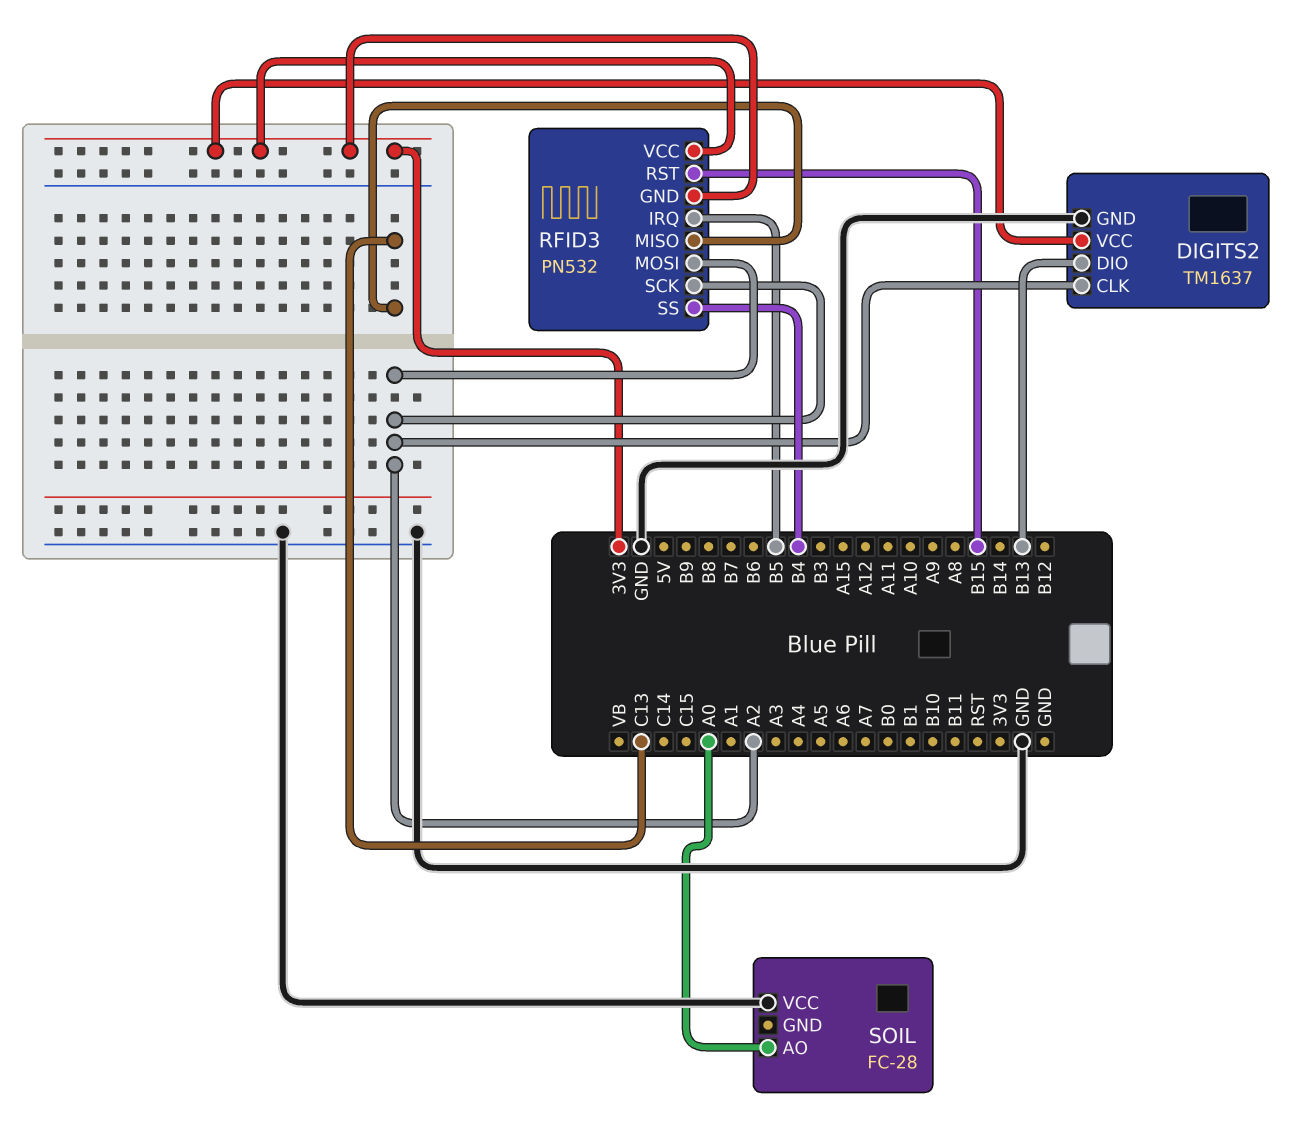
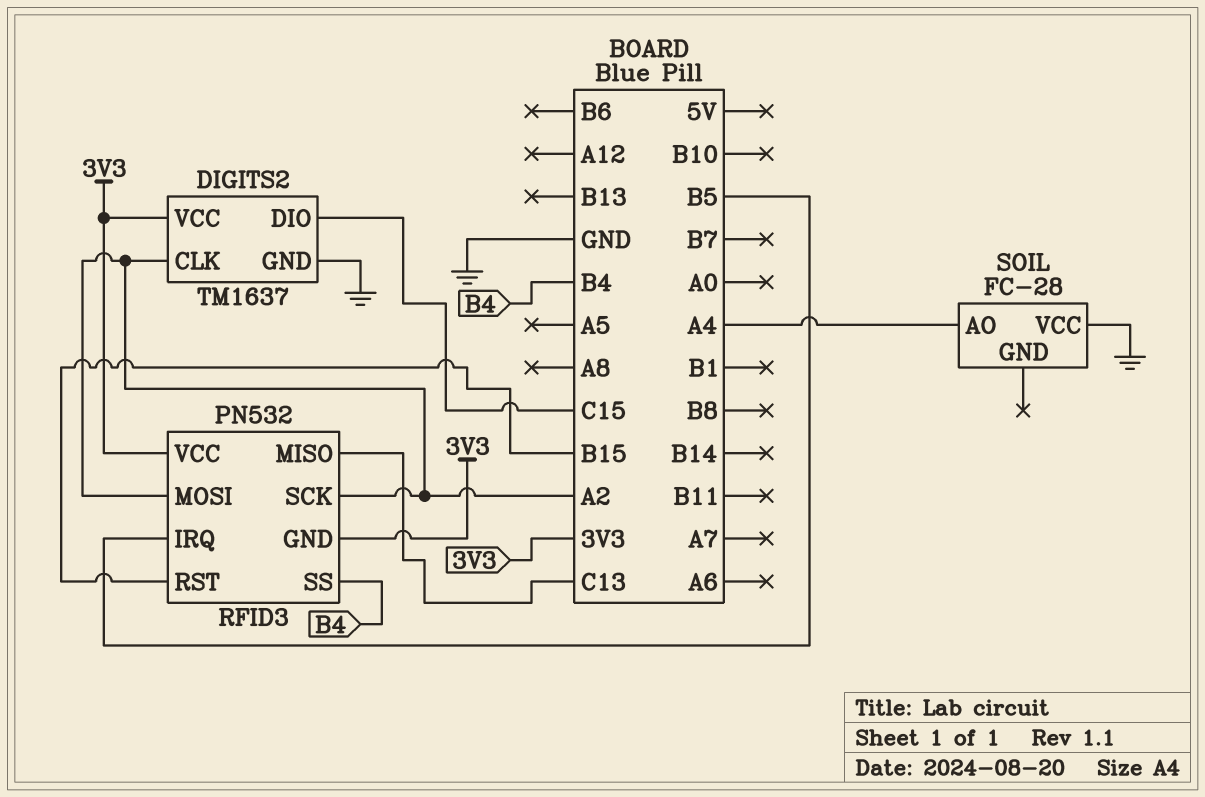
DIGITS2 pin DIO: B13 -> C15
SOIL pin AO: A0 -> A4

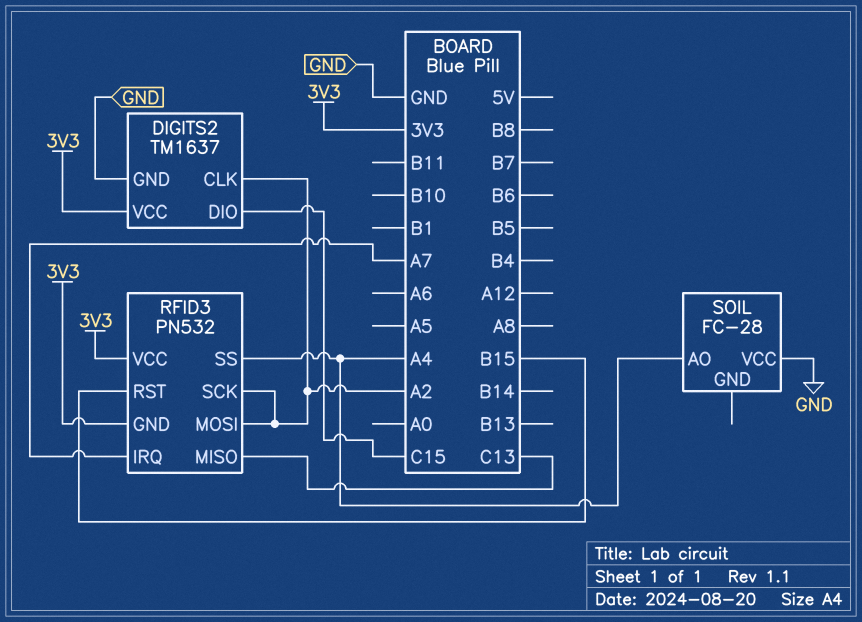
RFID3 pin IRQ: B5 -> A7
RFID3 pin SS: B4 -> A4

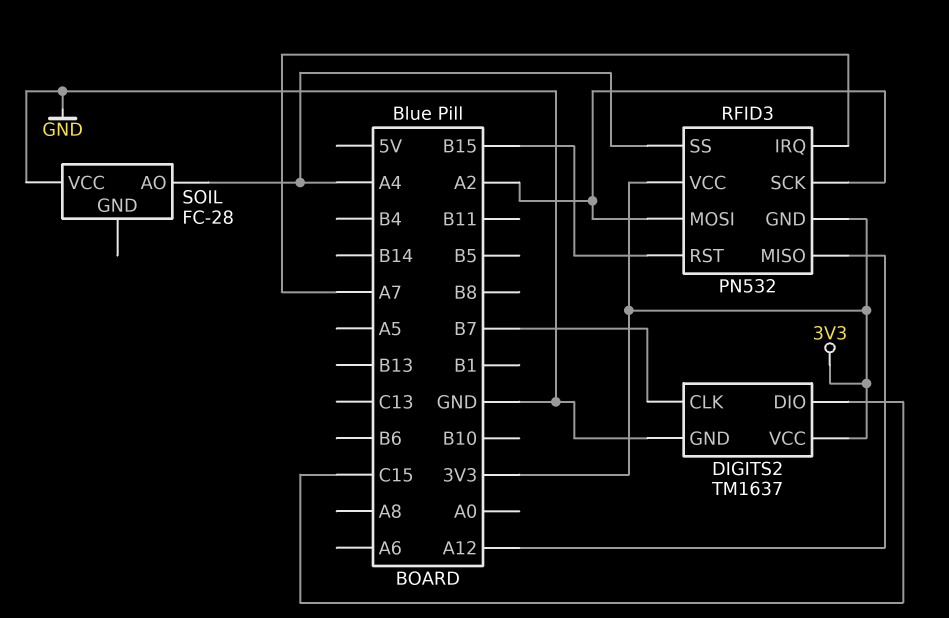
DIGITS2 pin CLK: A2 -> B7
RFID3 pin MISO: C13 -> A12

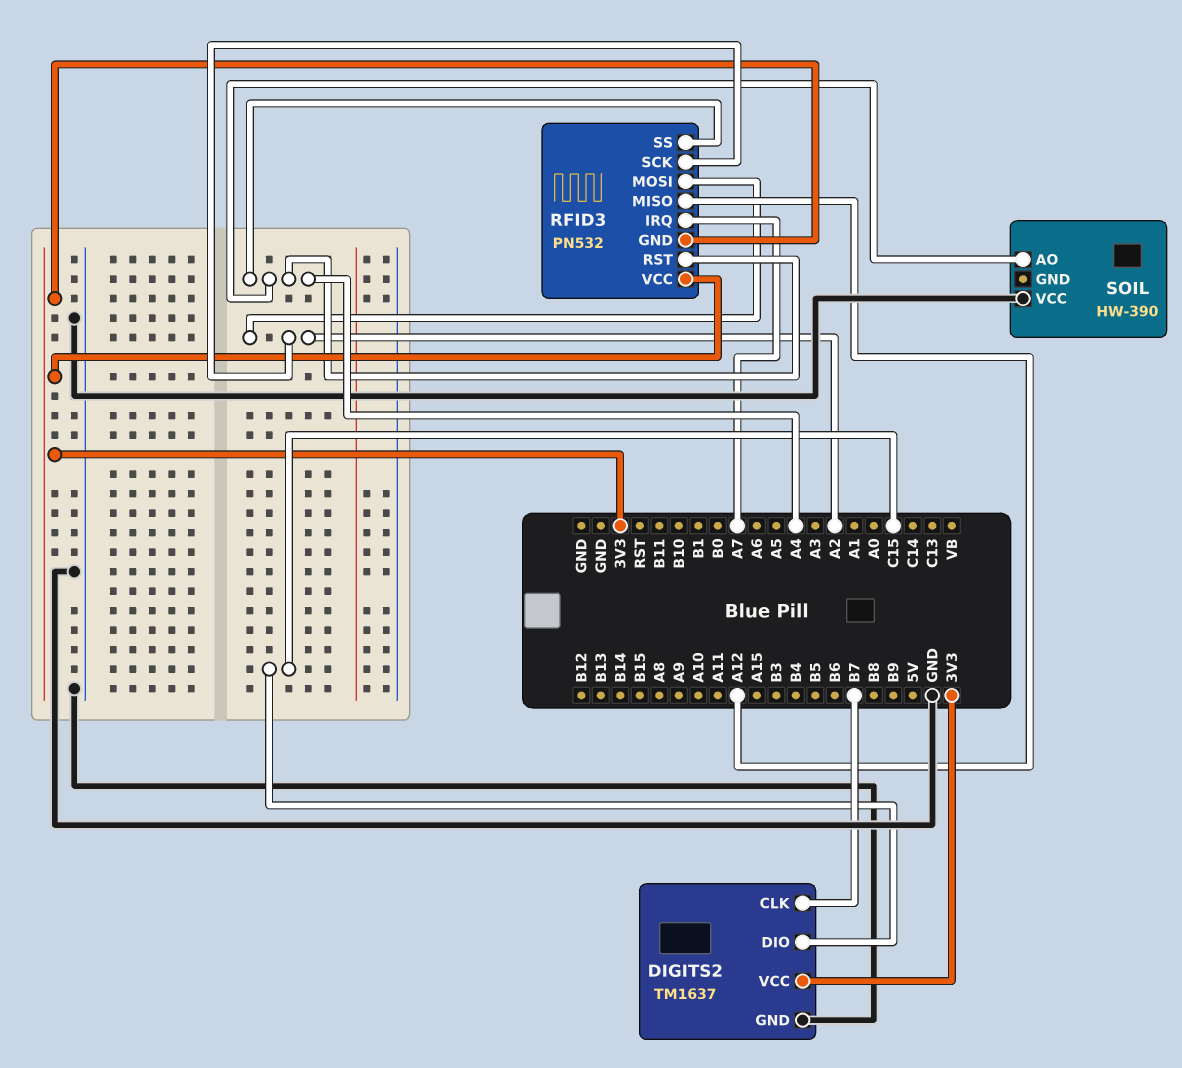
RFID3 pin RST: B15 -> A4
SOIL: FC-28 -> HW-390

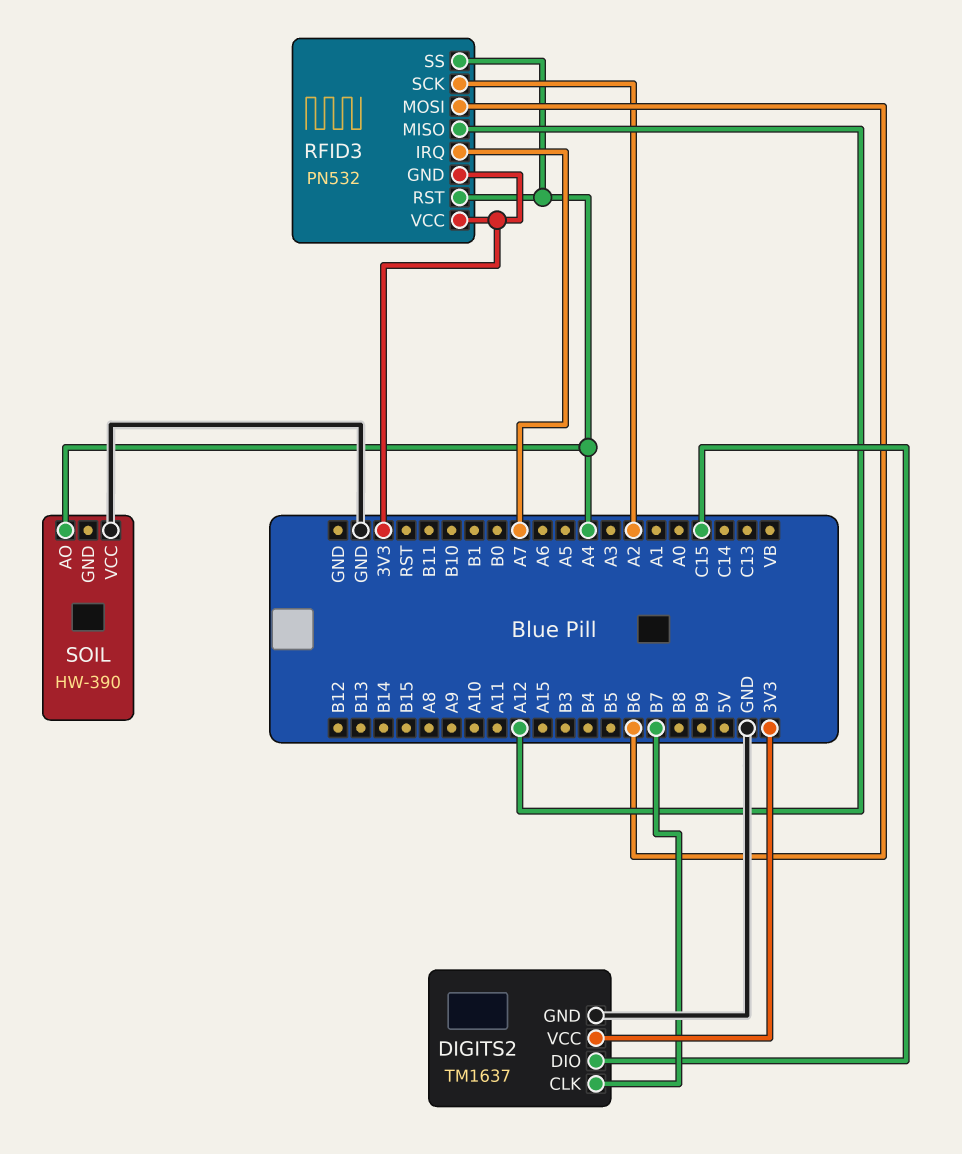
RFID3 pin MOSI: A2 -> B6

